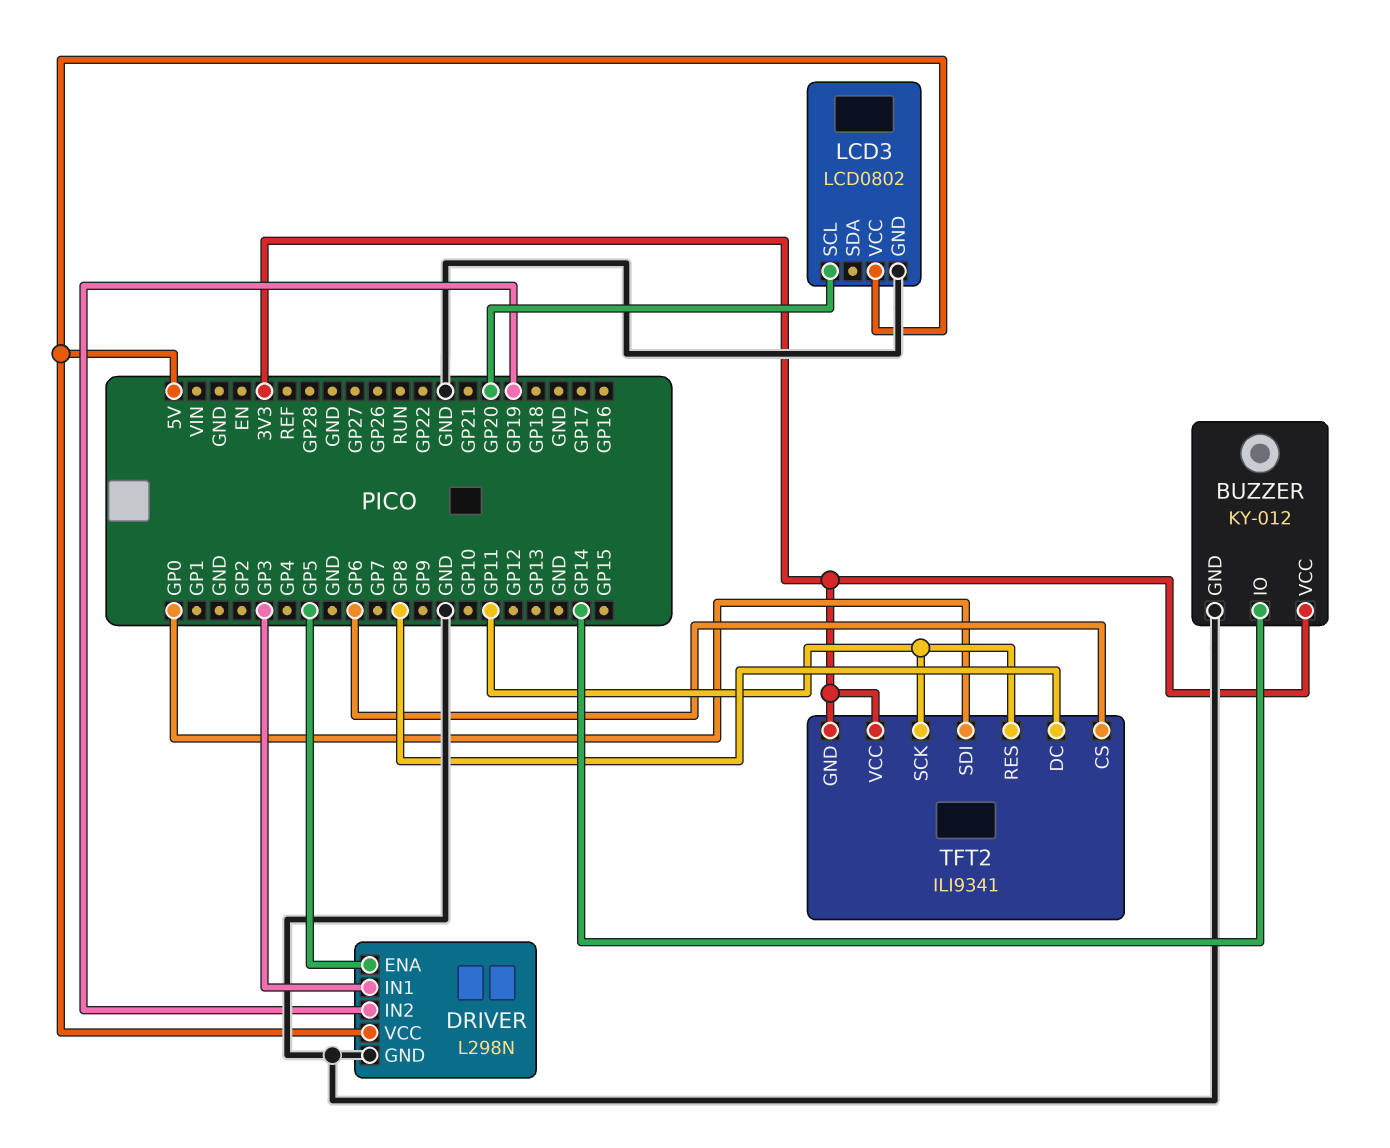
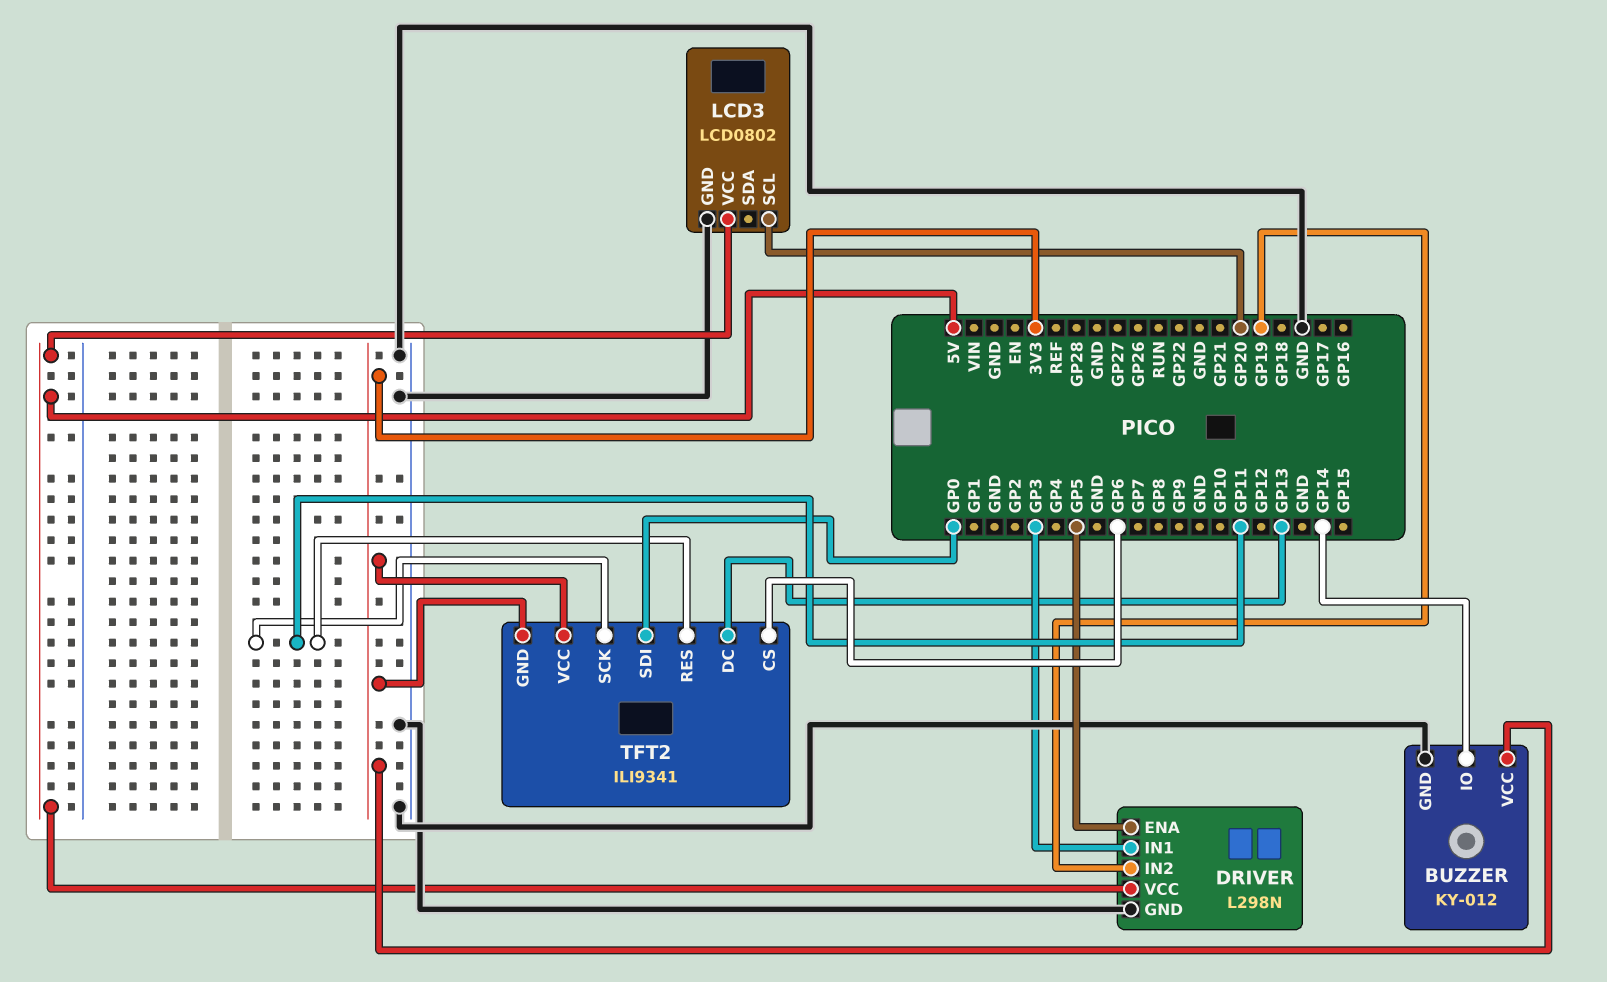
TFT2 pin DC: GP8 -> GP13

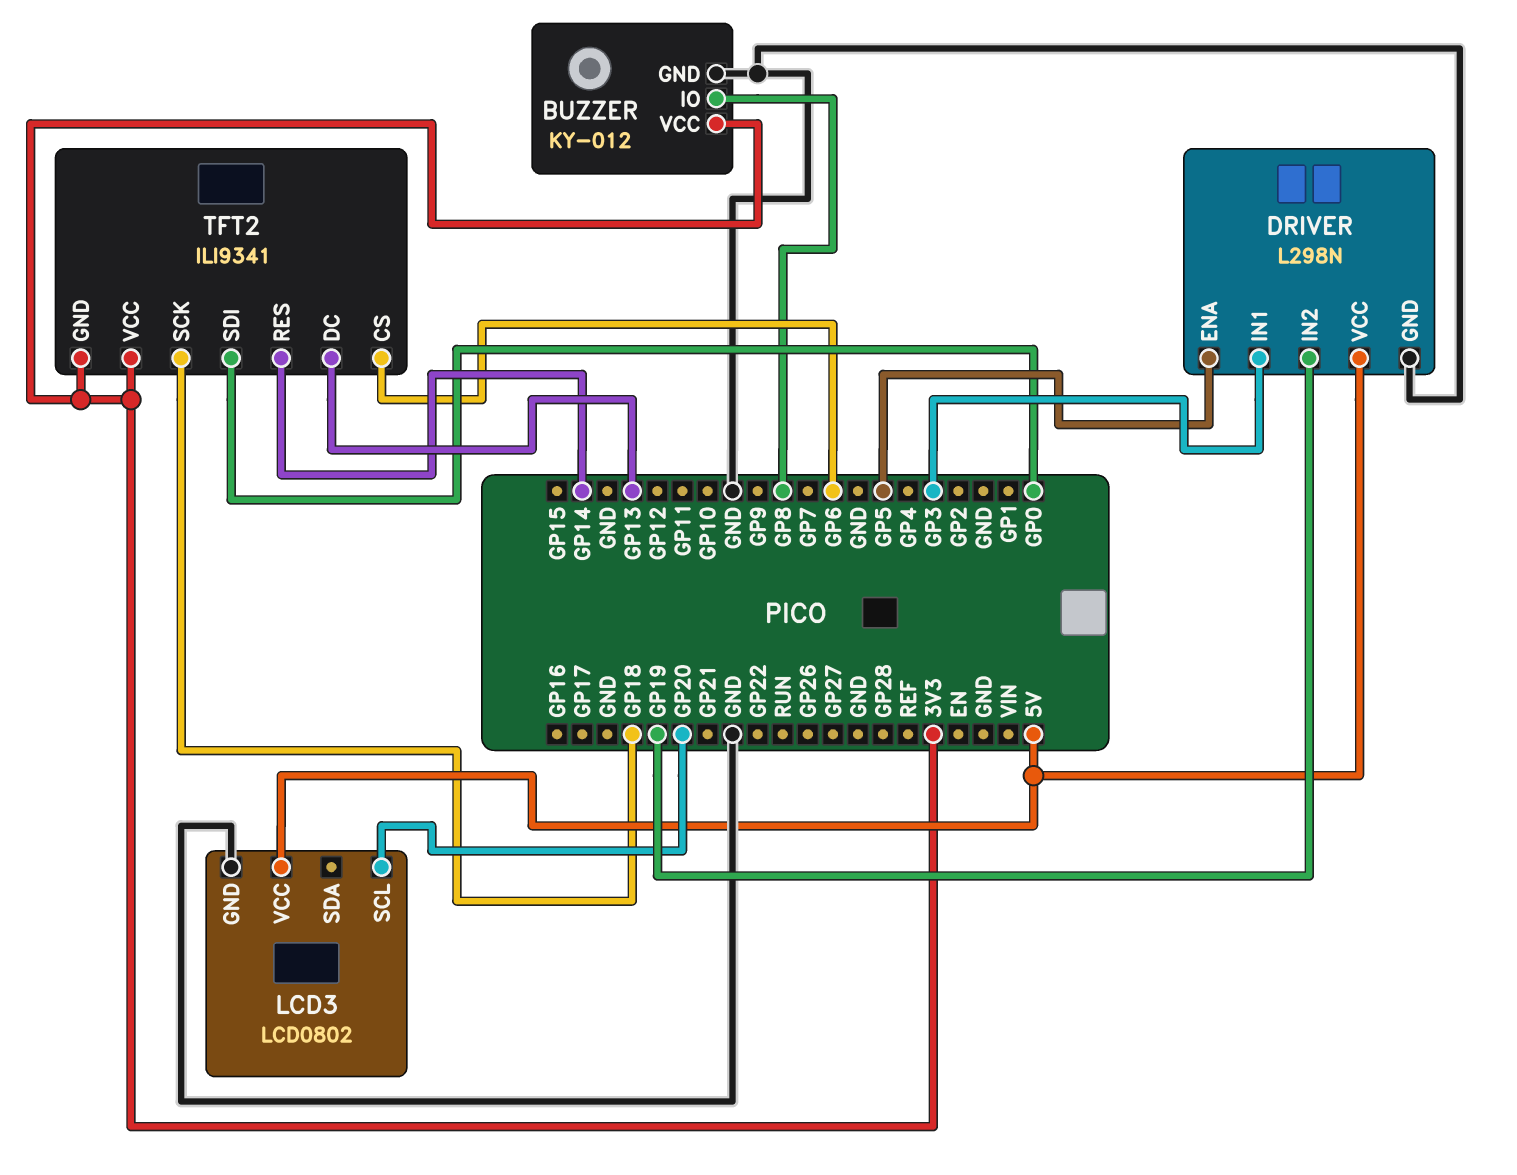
BUZZER pin IO: GP14 -> GP8
TFT2 pin RES: GP11 -> GP14
TFT2 pin SCK: GP11 -> GP18

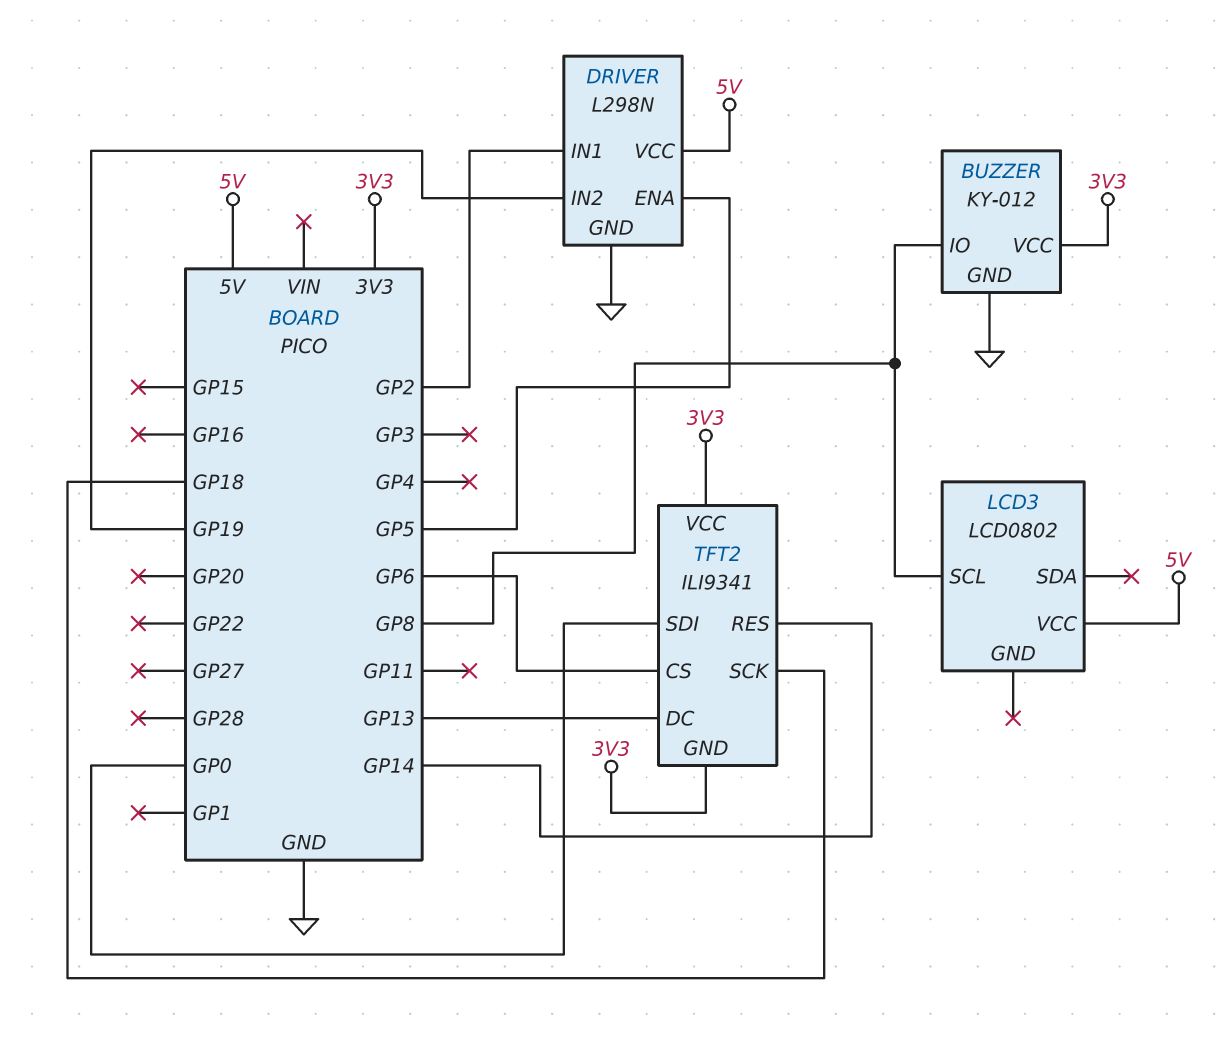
DRIVER pin IN1: GP3 -> GP2
LCD3 pin GND: GND -> none
LCD3 pin SCL: GP20 -> GP8

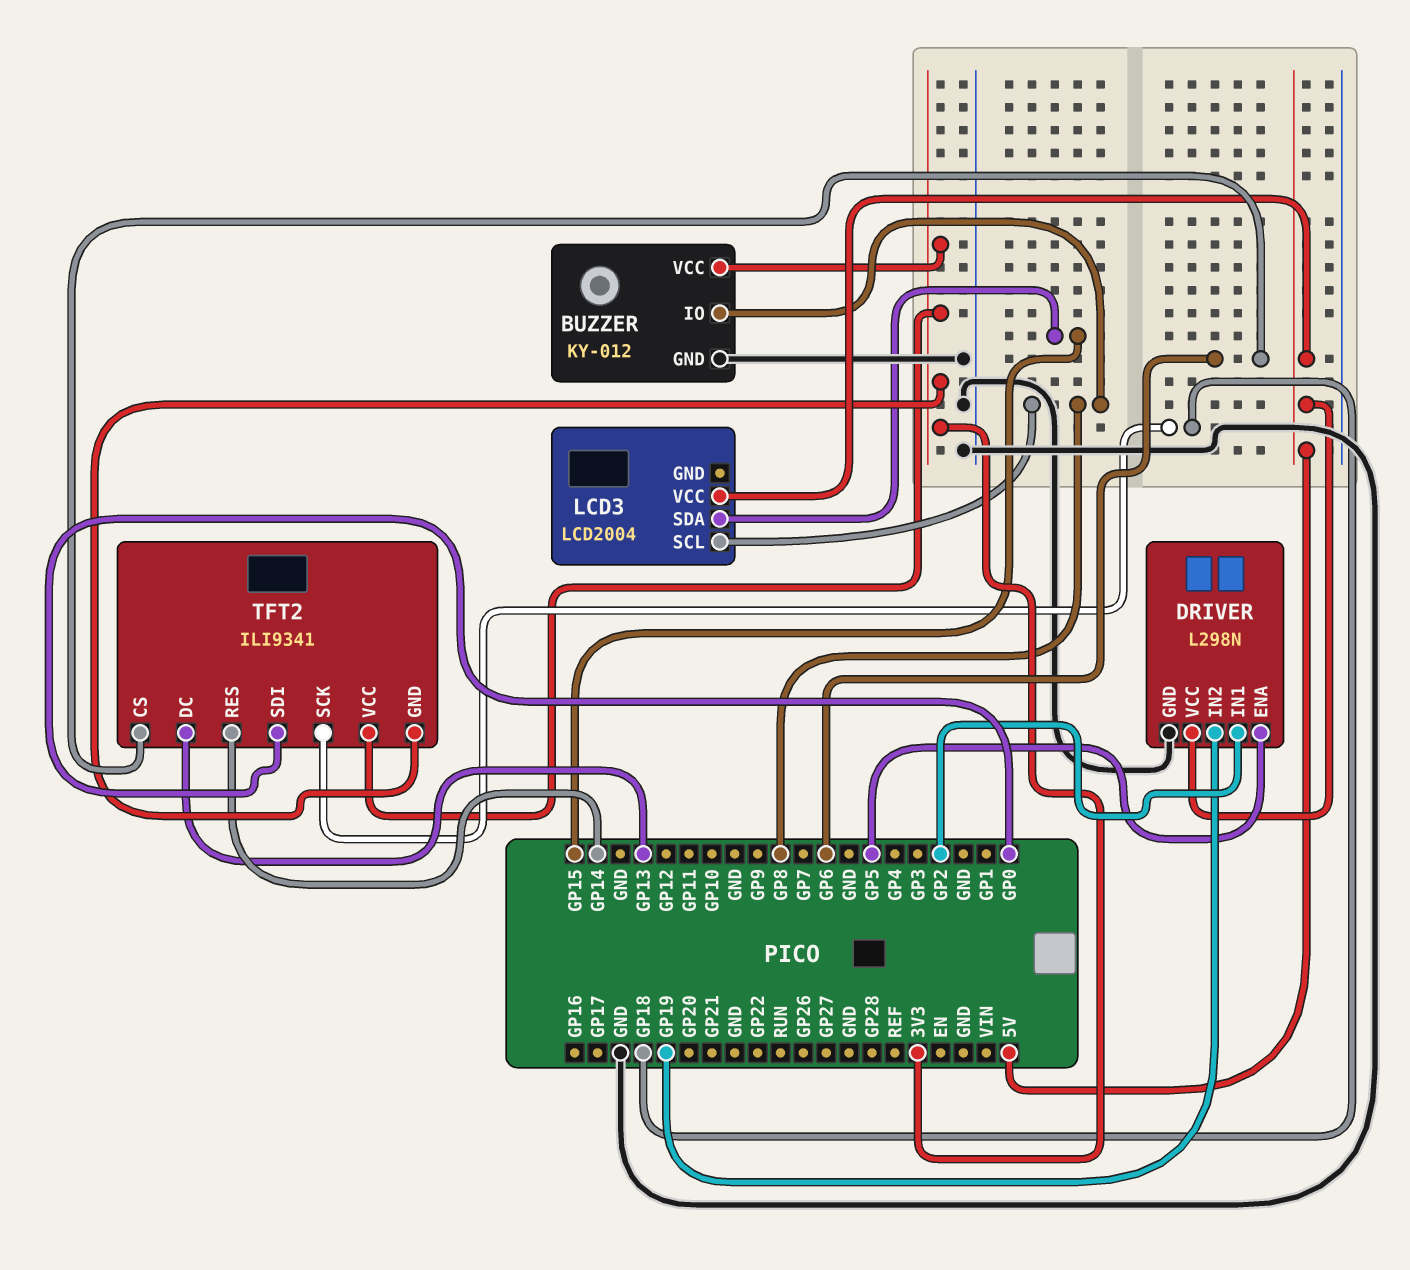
LCD3: LCD0802 -> LCD2004
LCD3 pin SDA: none -> GP15

